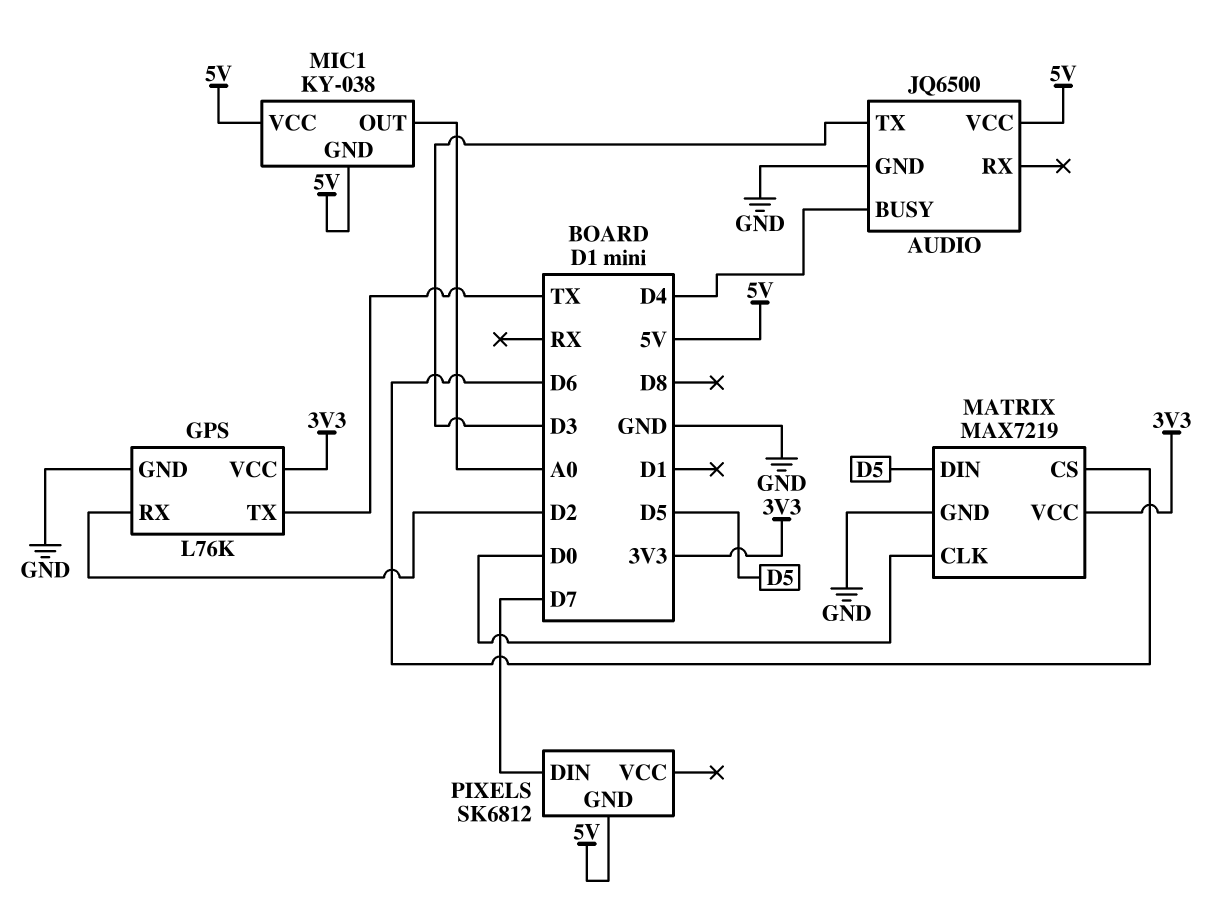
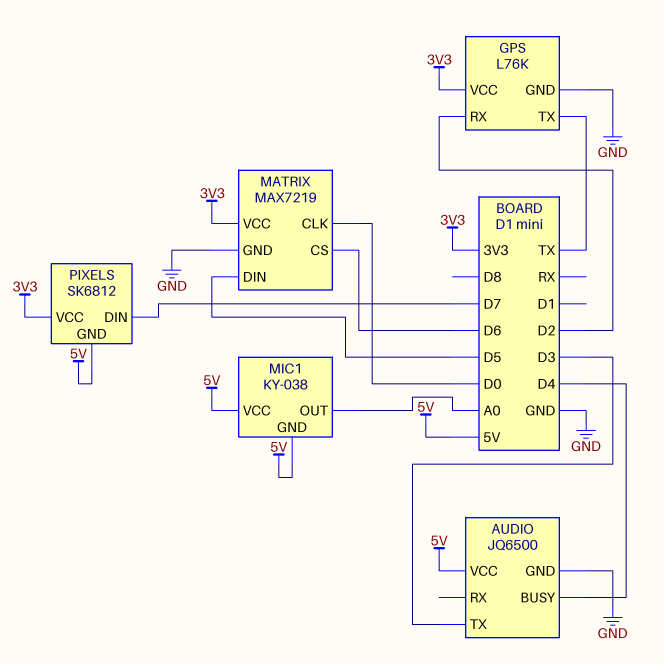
PIXELS pin VCC: none -> 3V3

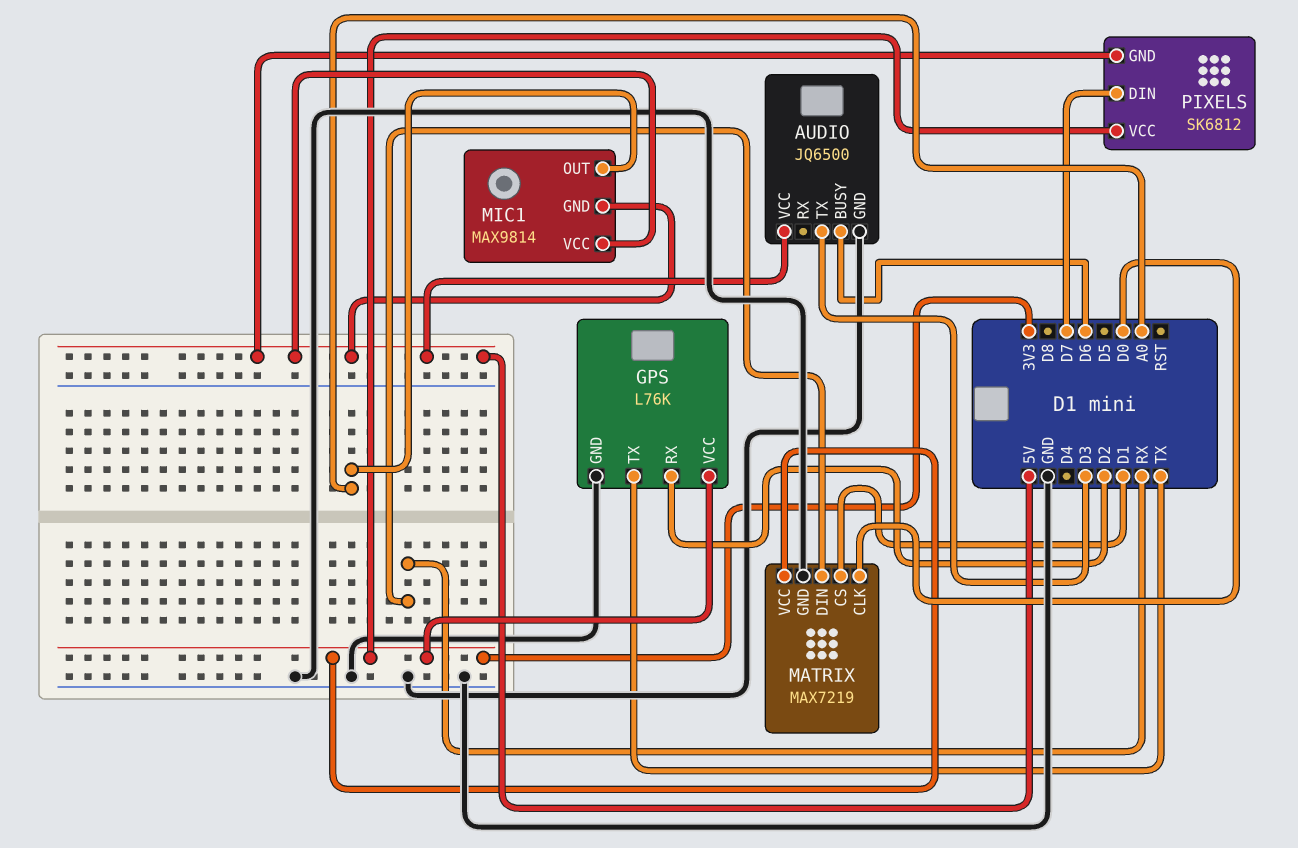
AUDIO pin BUSY: D4 -> D6
MATRIX pin CS: D6 -> D1
MATRIX pin DIN: D5 -> RX
MIC1: KY-038 -> MAX9814

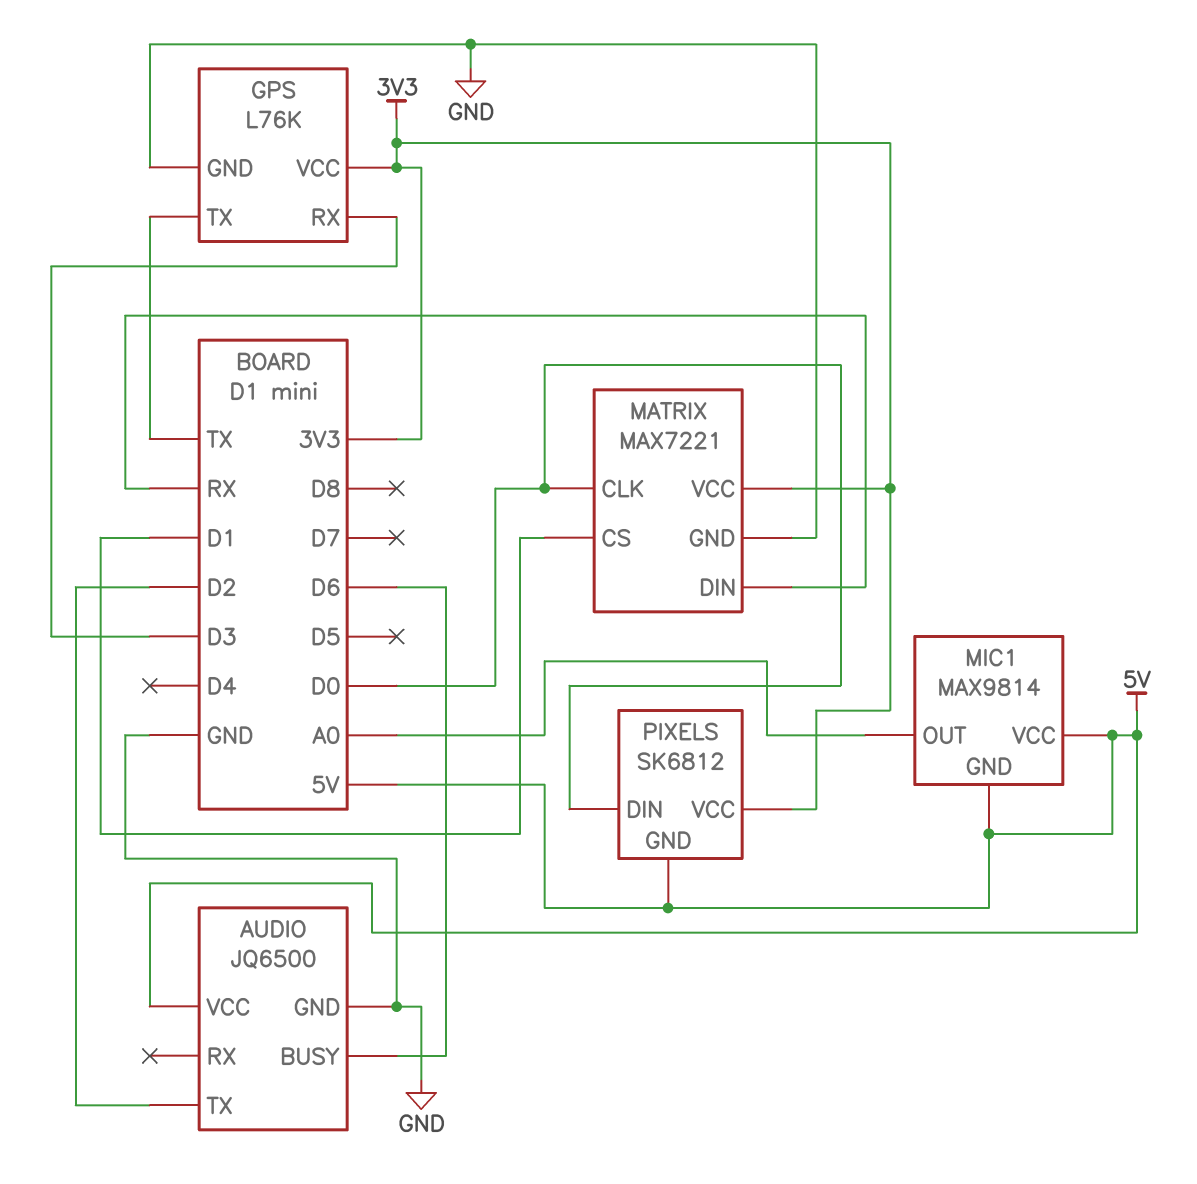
AUDIO pin TX: D3 -> D2
GPS pin RX: D2 -> D3
MATRIX: MAX7219 -> MAX7221
PIXELS pin DIN: D7 -> D0

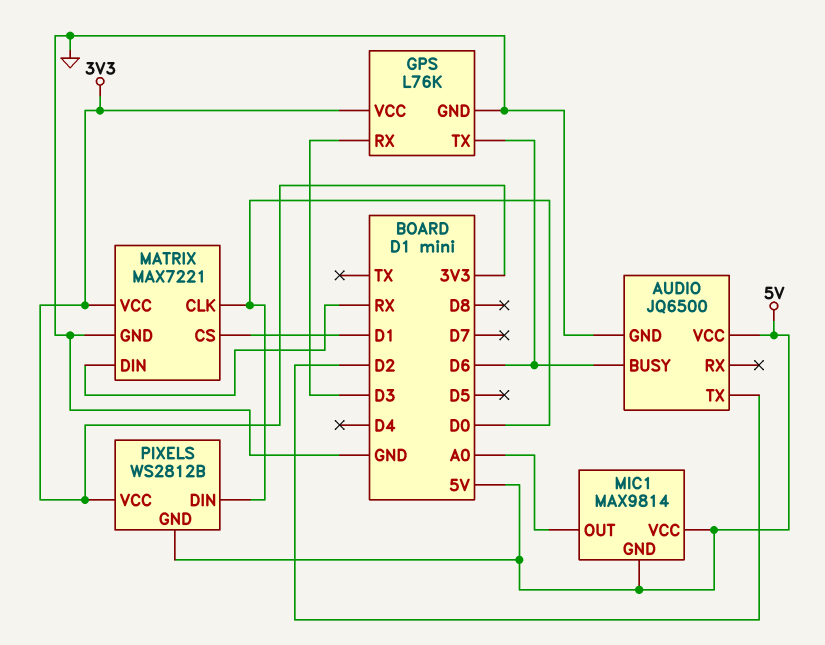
GPS pin TX: TX -> D6
PIXELS: SK6812 -> WS2812B

